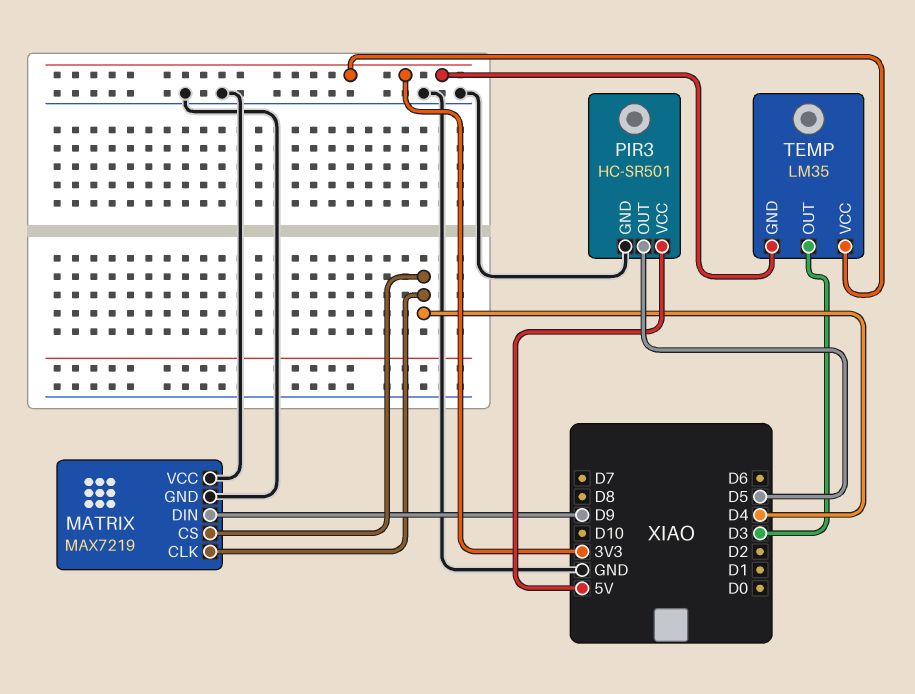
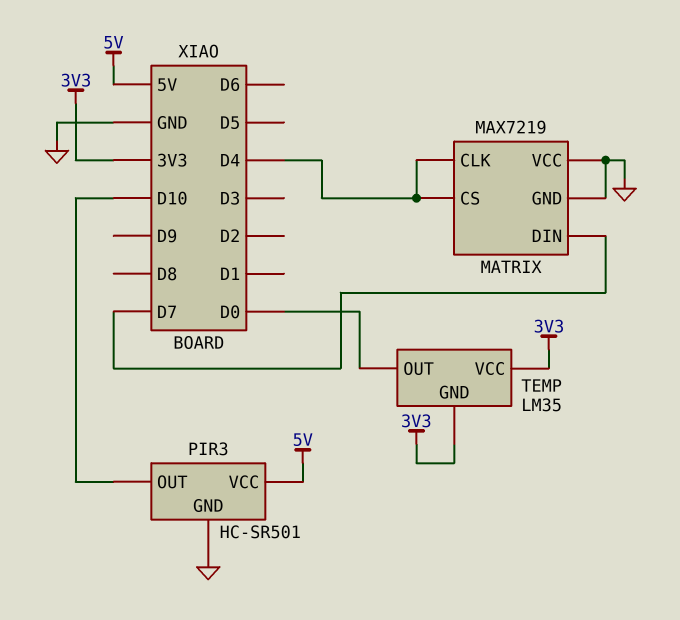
MATRIX pin DIN: D9 -> D7
PIR3 pin OUT: D5 -> D10
TEMP pin OUT: D3 -> D0

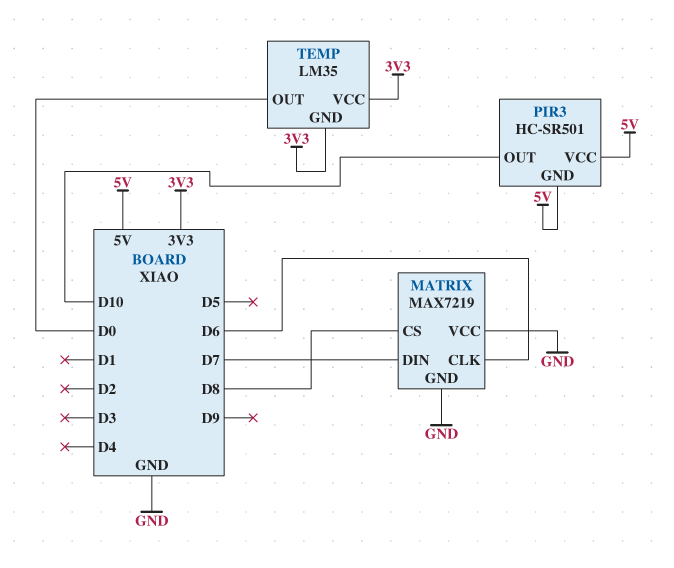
MATRIX pin CLK: D4 -> D6
MATRIX pin CS: D4 -> D8
PIR3 pin GND: GND -> 5V

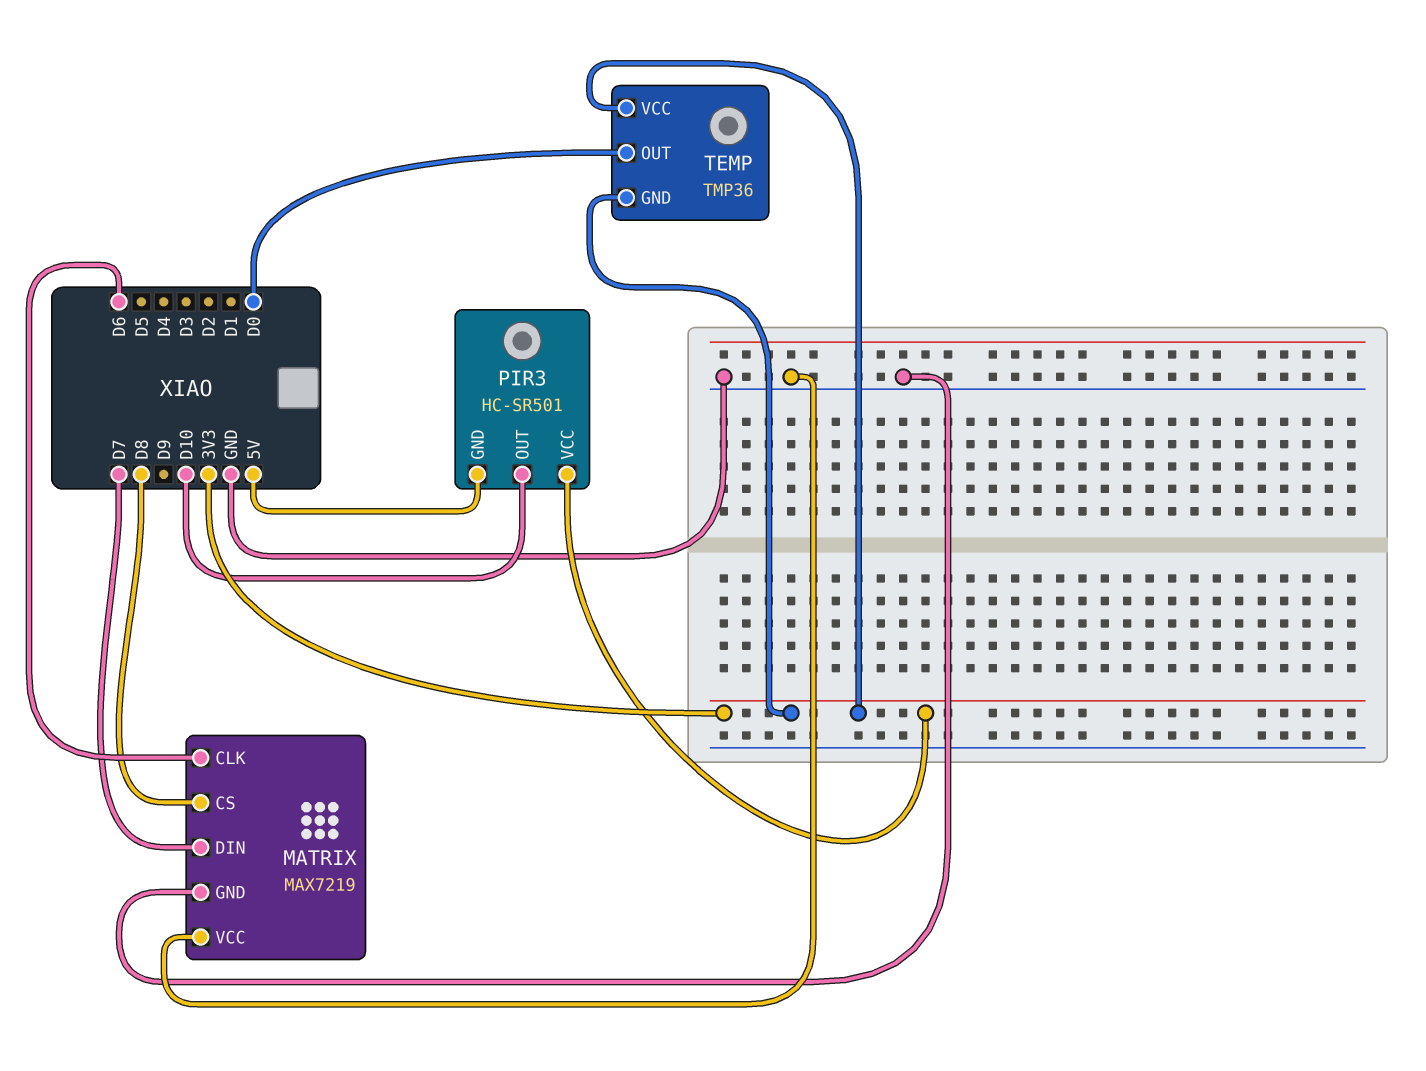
PIR3 pin VCC: 5V -> 3V3
TEMP: LM35 -> TMP36

